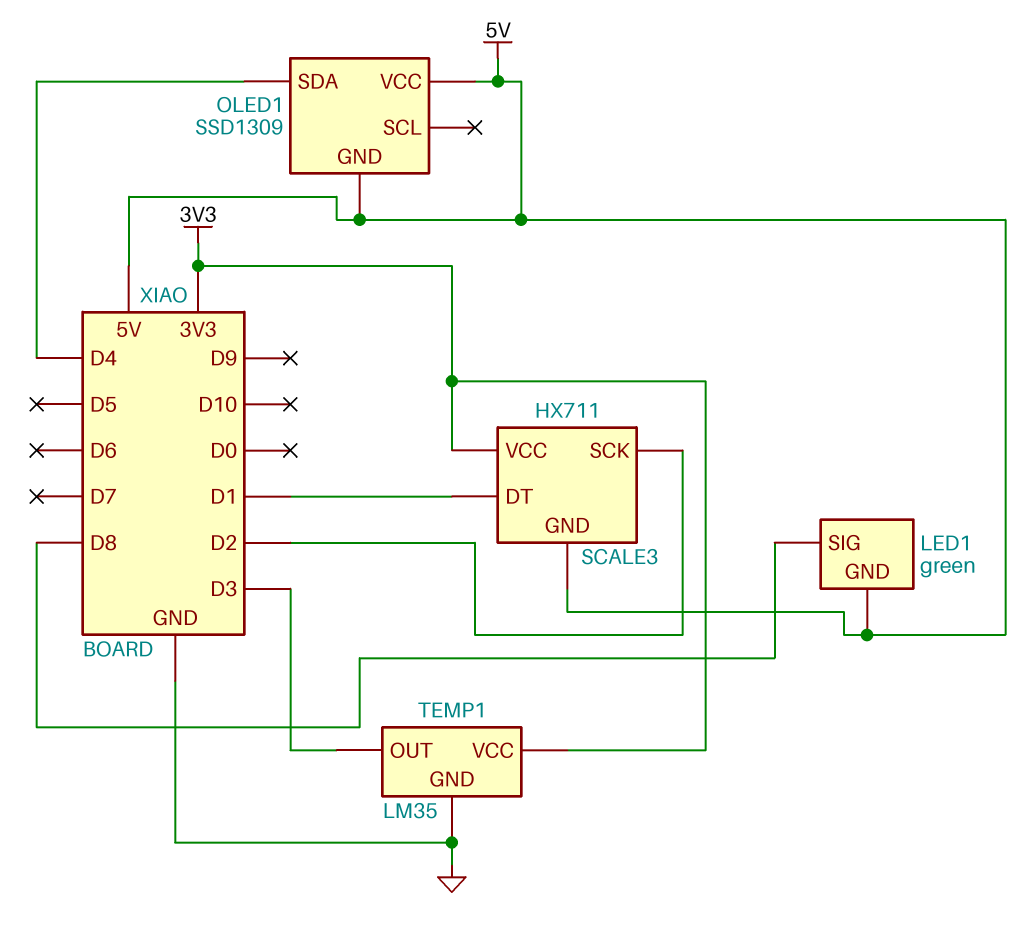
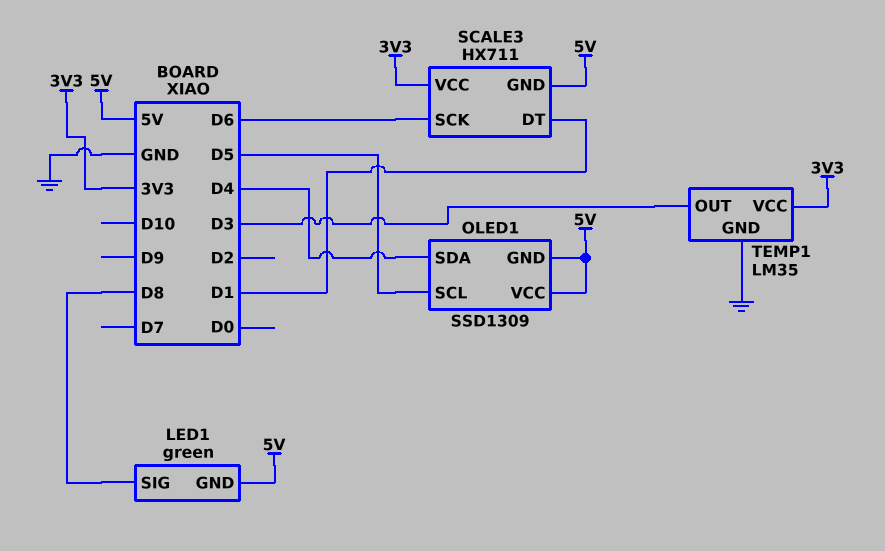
OLED1 pin SCL: none -> D5
SCALE3 pin SCK: D2 -> D6

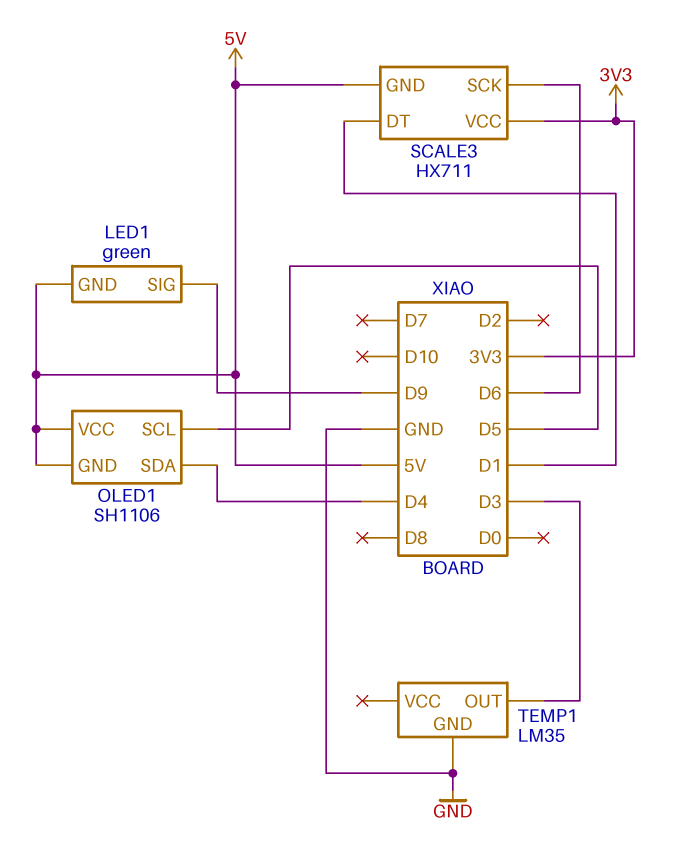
LED1 pin SIG: D8 -> D9
OLED1: SSD1309 -> SH1106
TEMP1 pin VCC: 3V3 -> none

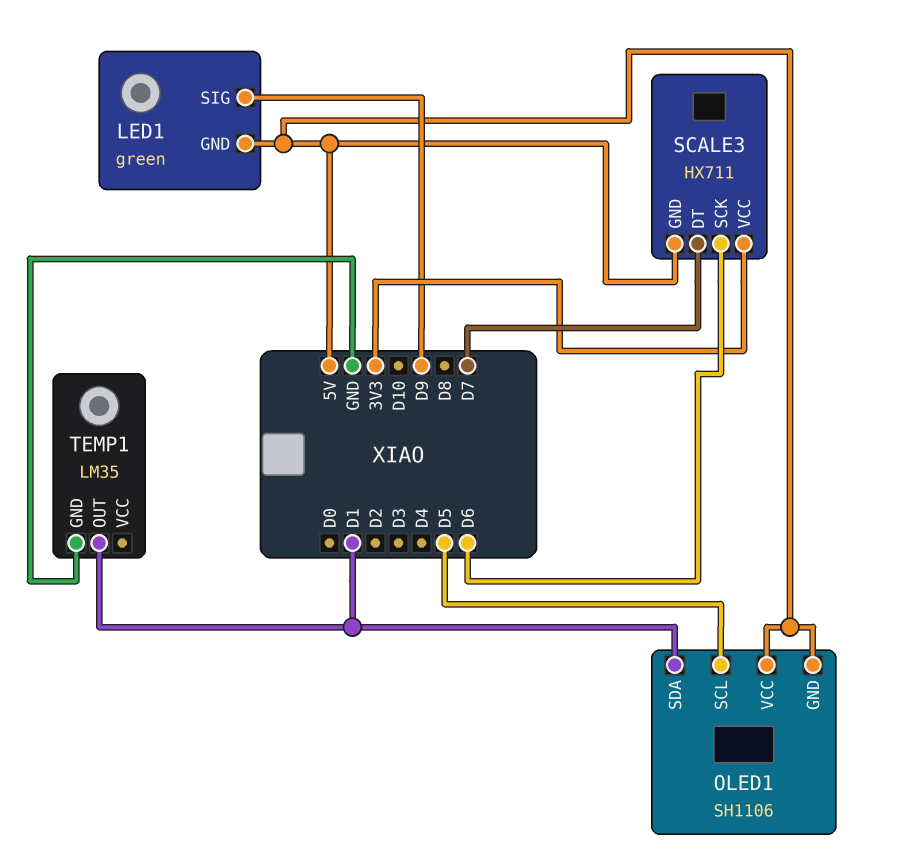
OLED1 pin SDA: D4 -> D1
SCALE3 pin DT: D1 -> D7
TEMP1 pin OUT: D3 -> D1

